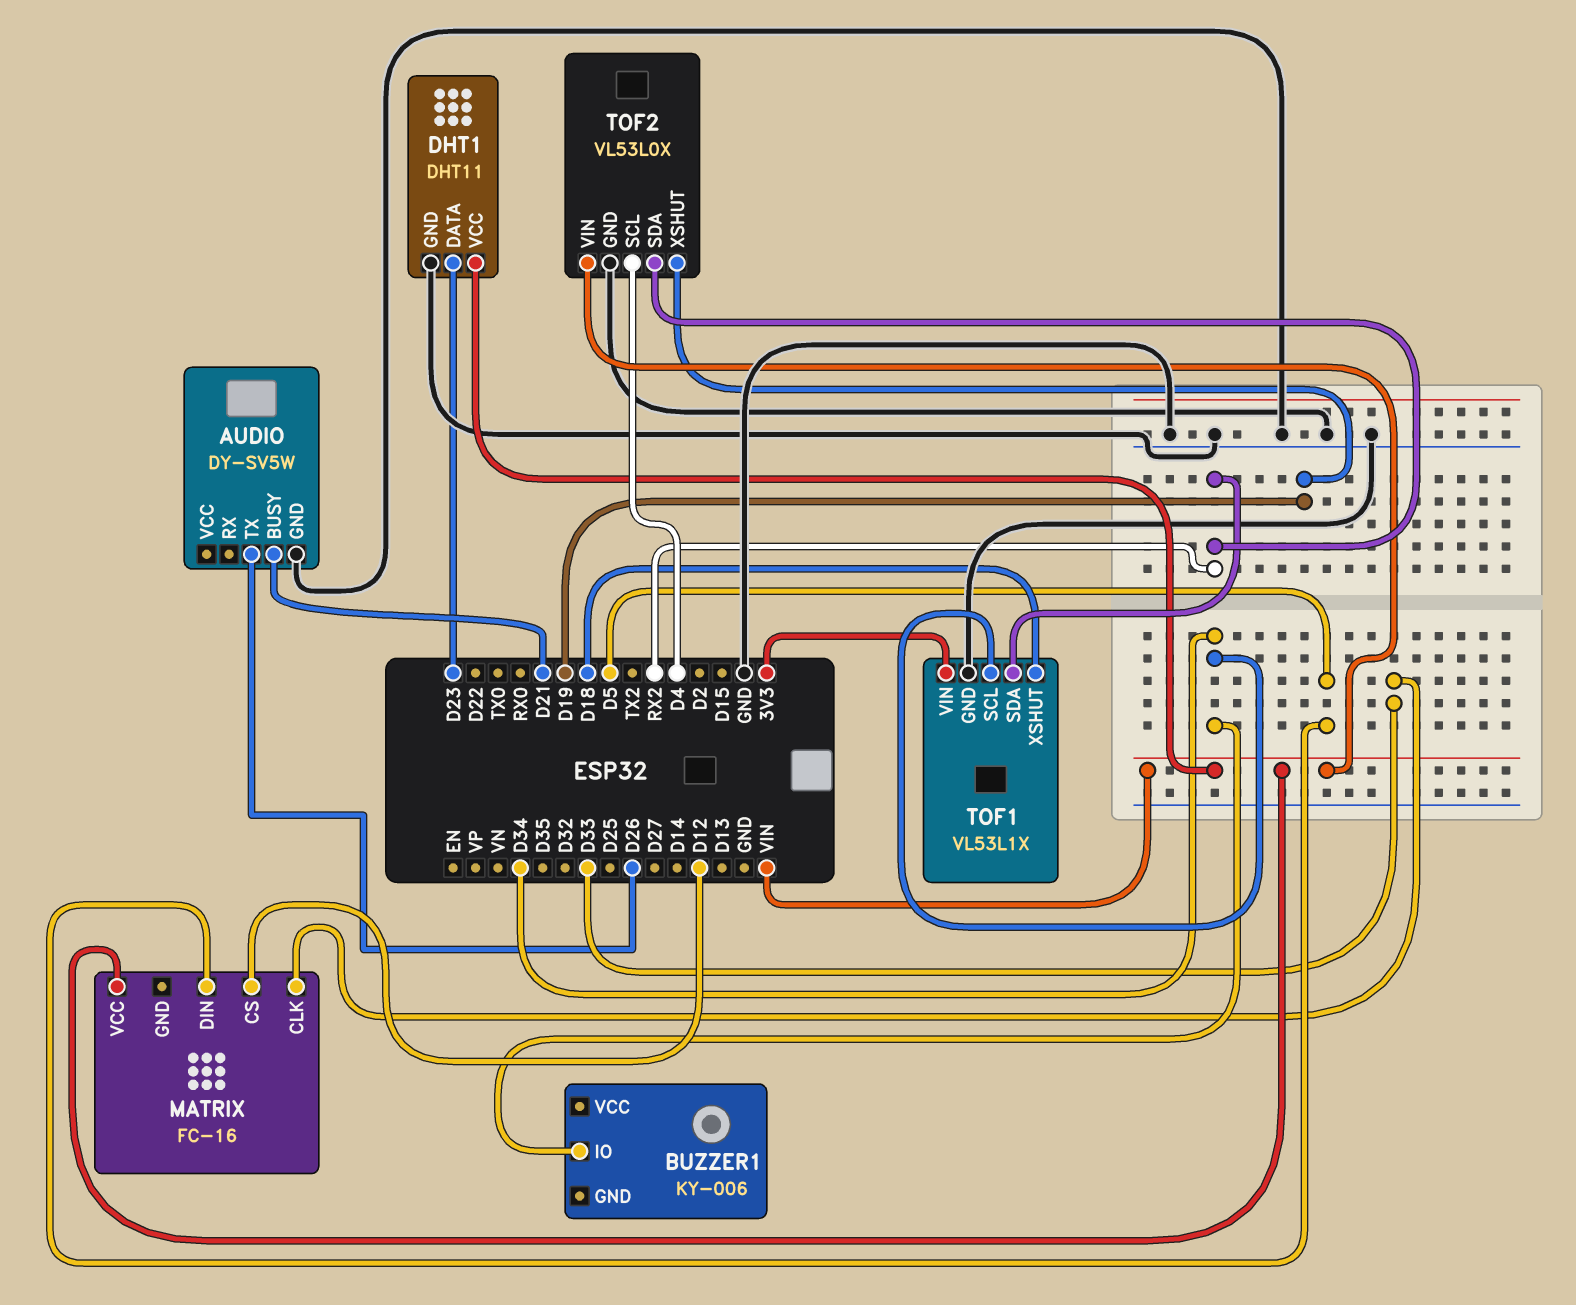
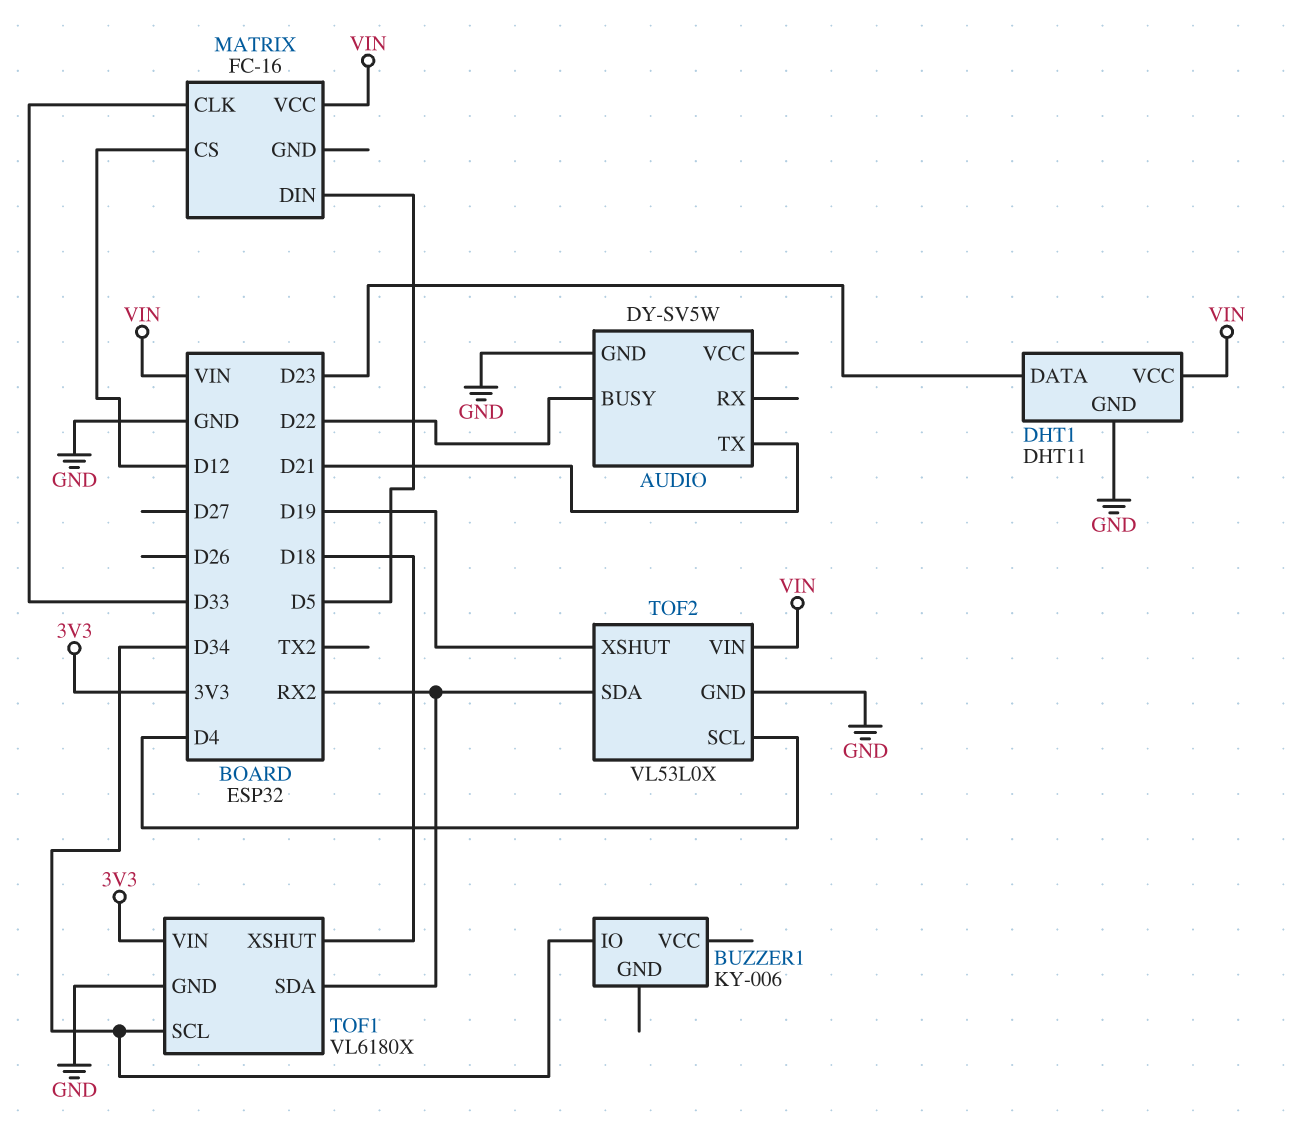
AUDIO pin BUSY: D21 -> D22
AUDIO pin TX: D26 -> D21
TOF1: VL53L1X -> VL6180X

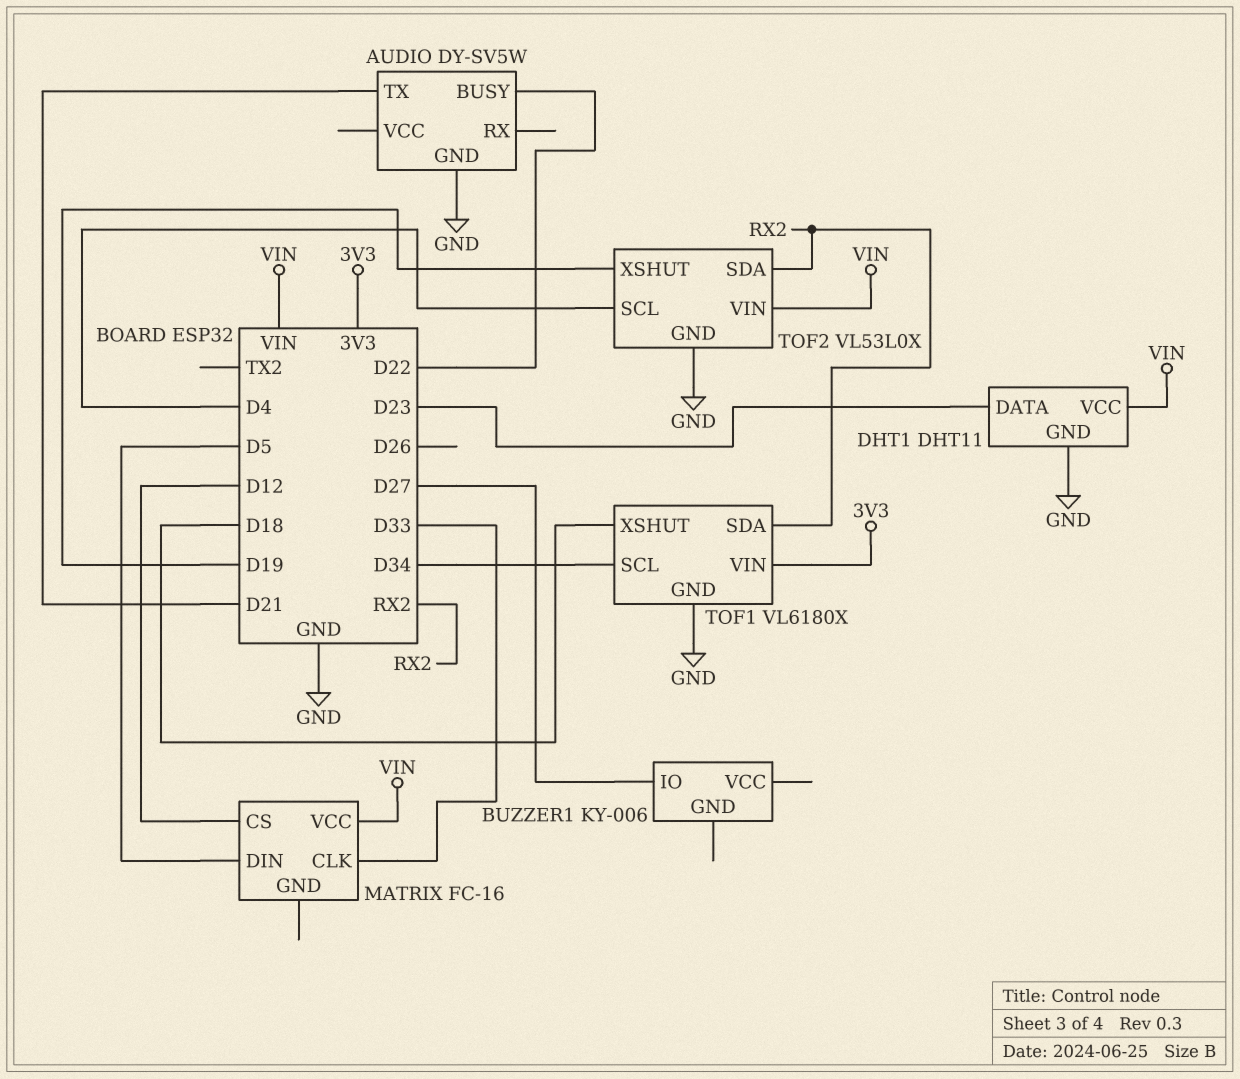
BUZZER1 pin IO: D34 -> D27

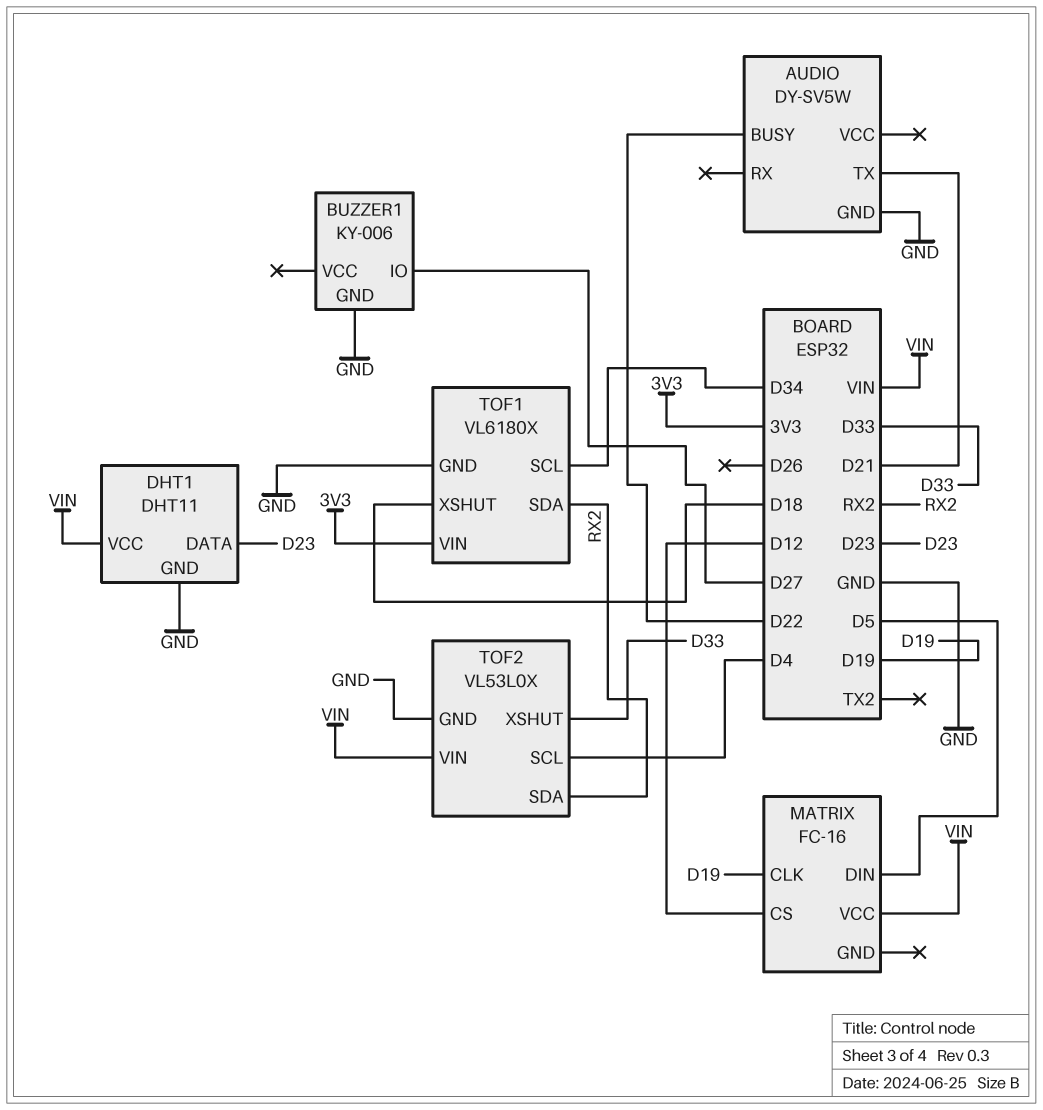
BUZZER1 pin GND: none -> GND
MATRIX pin CLK: D33 -> D19
TOF2 pin XSHUT: D19 -> D33

